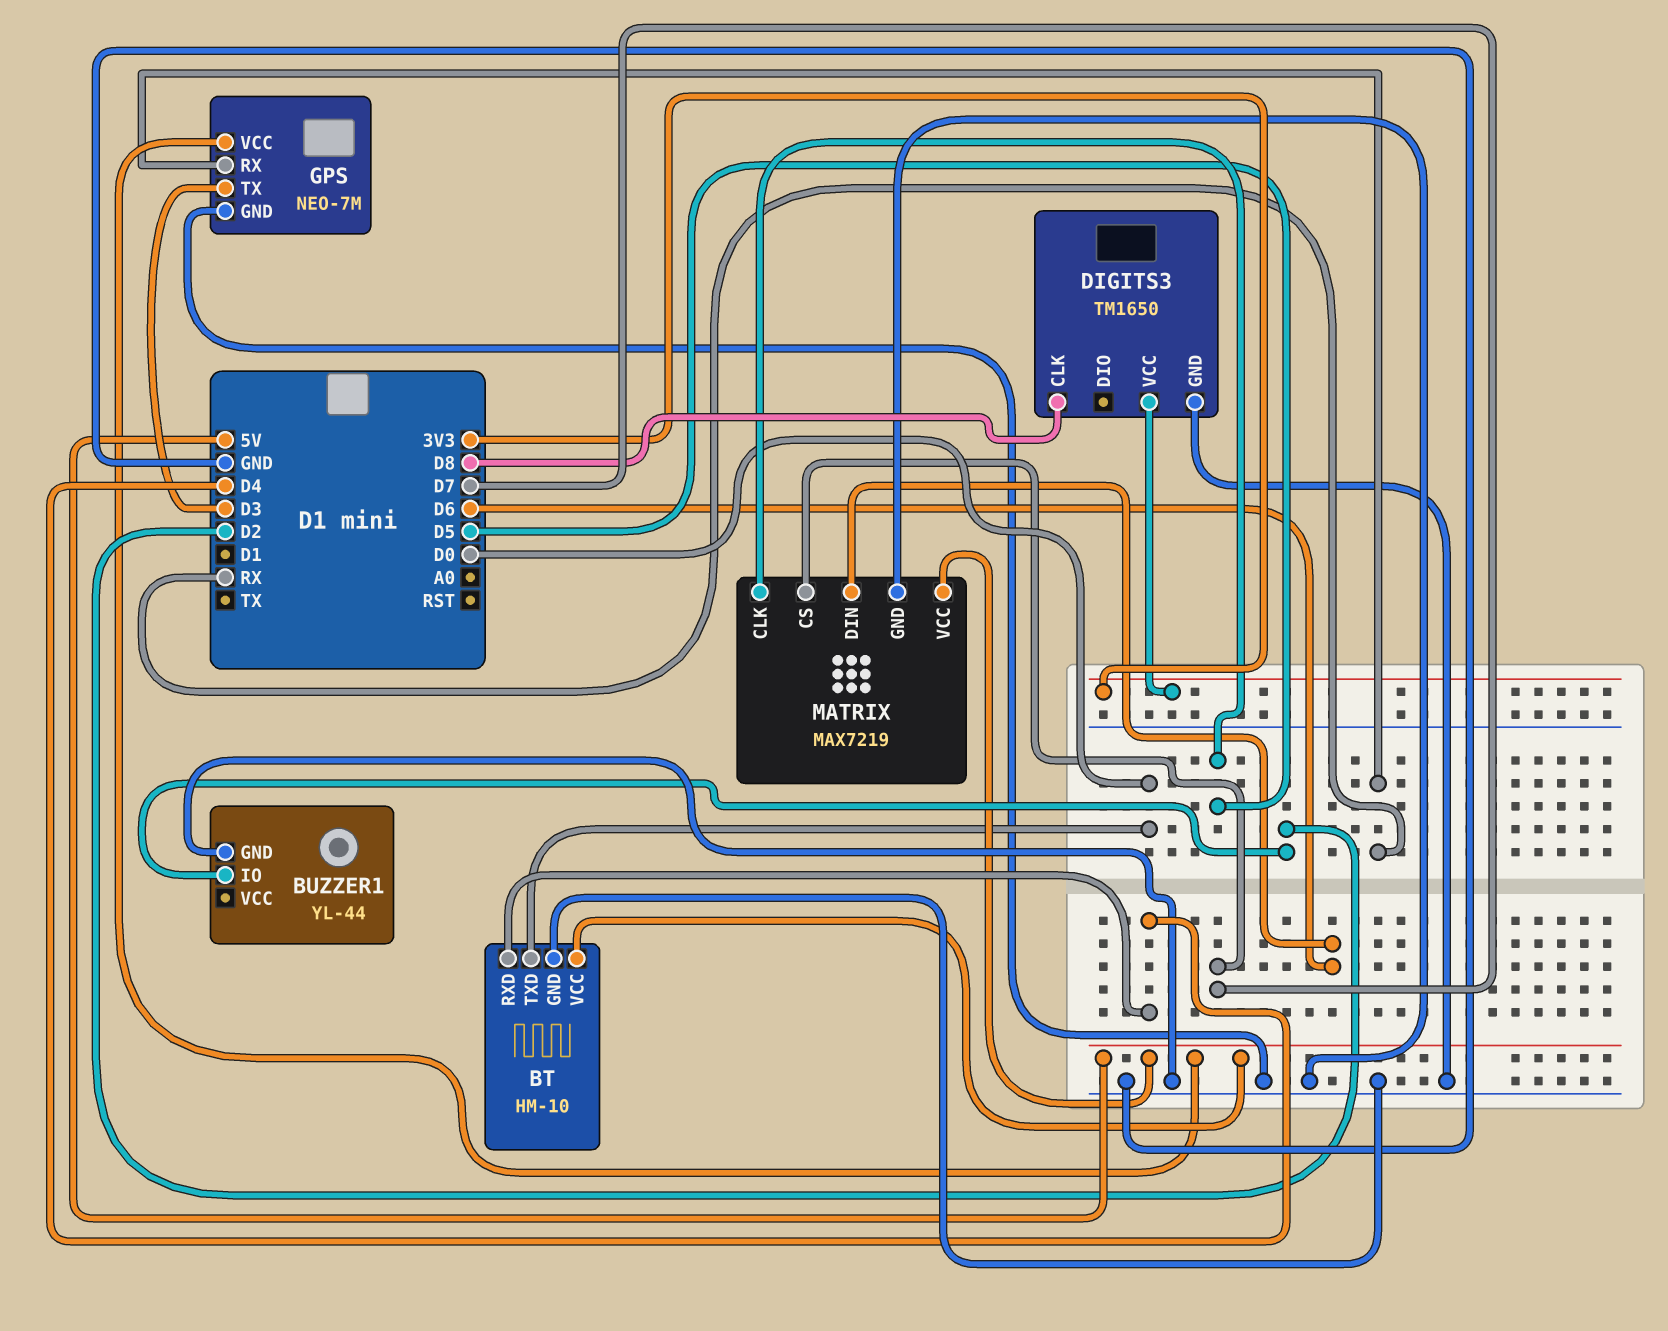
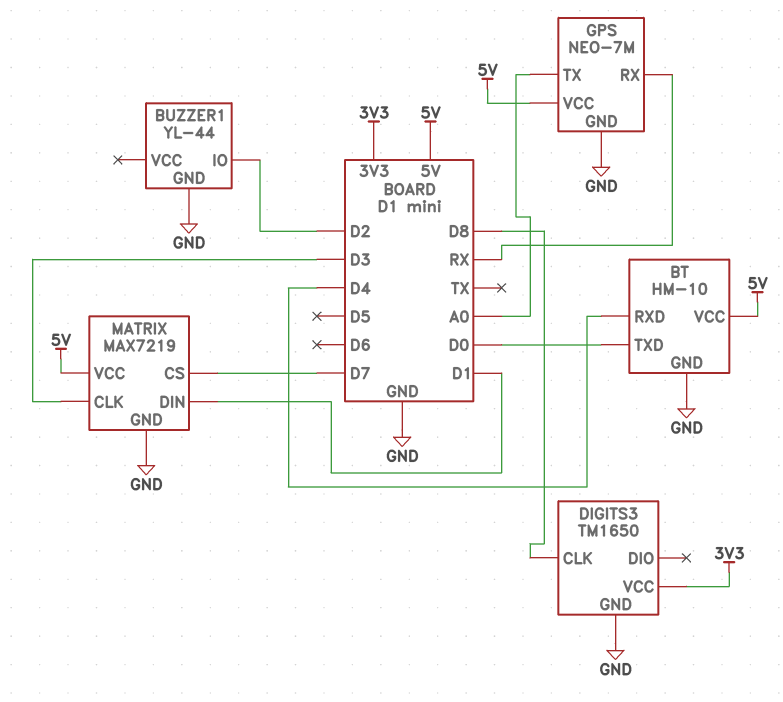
GPS pin TX: D3 -> A0
MATRIX pin CLK: D5 -> D3
MATRIX pin DIN: D6 -> D1

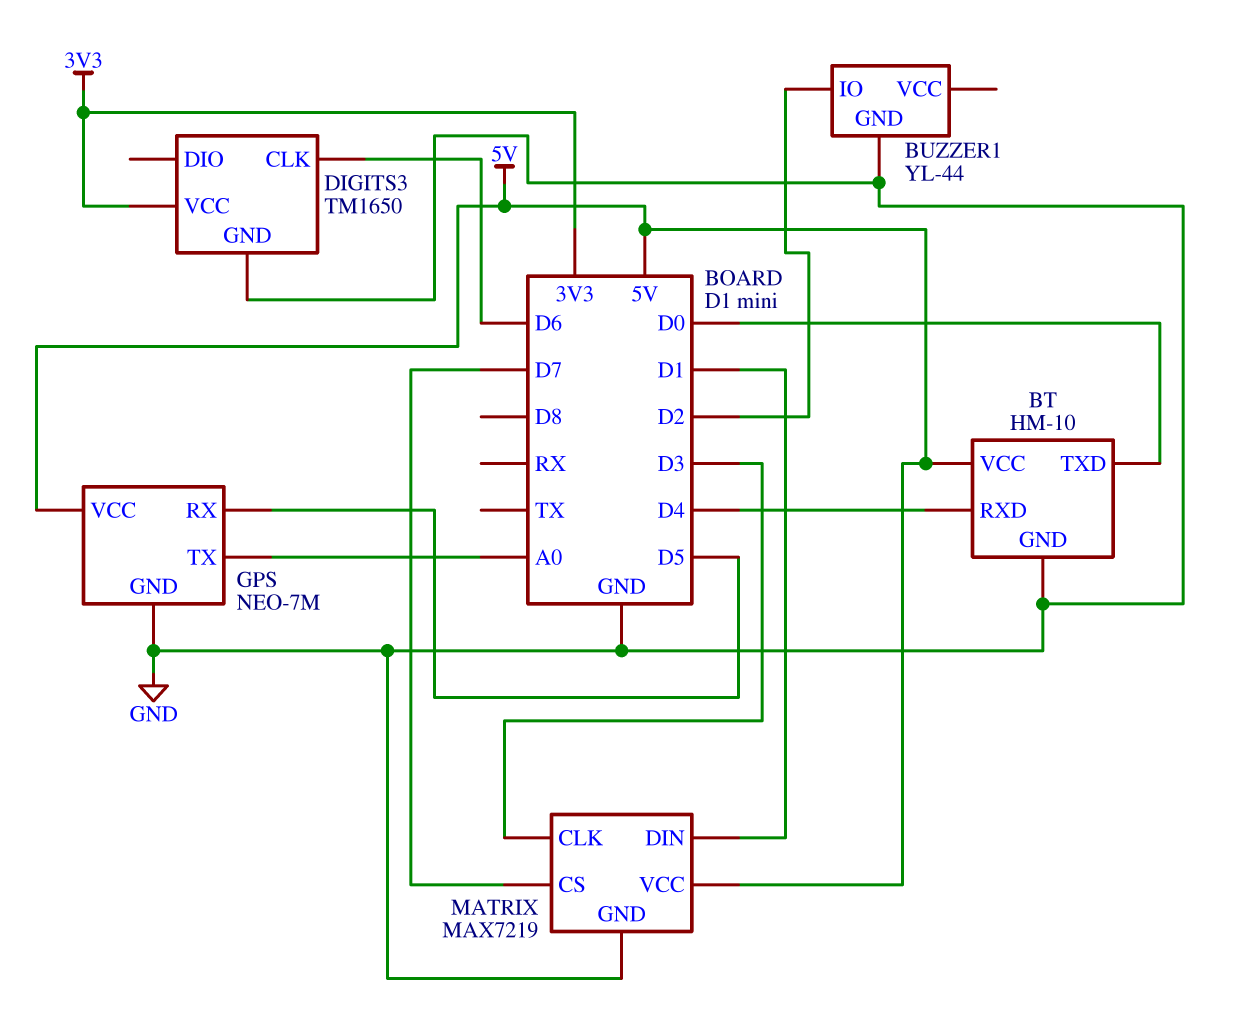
DIGITS3 pin CLK: D8 -> D6
GPS pin RX: RX -> D5

